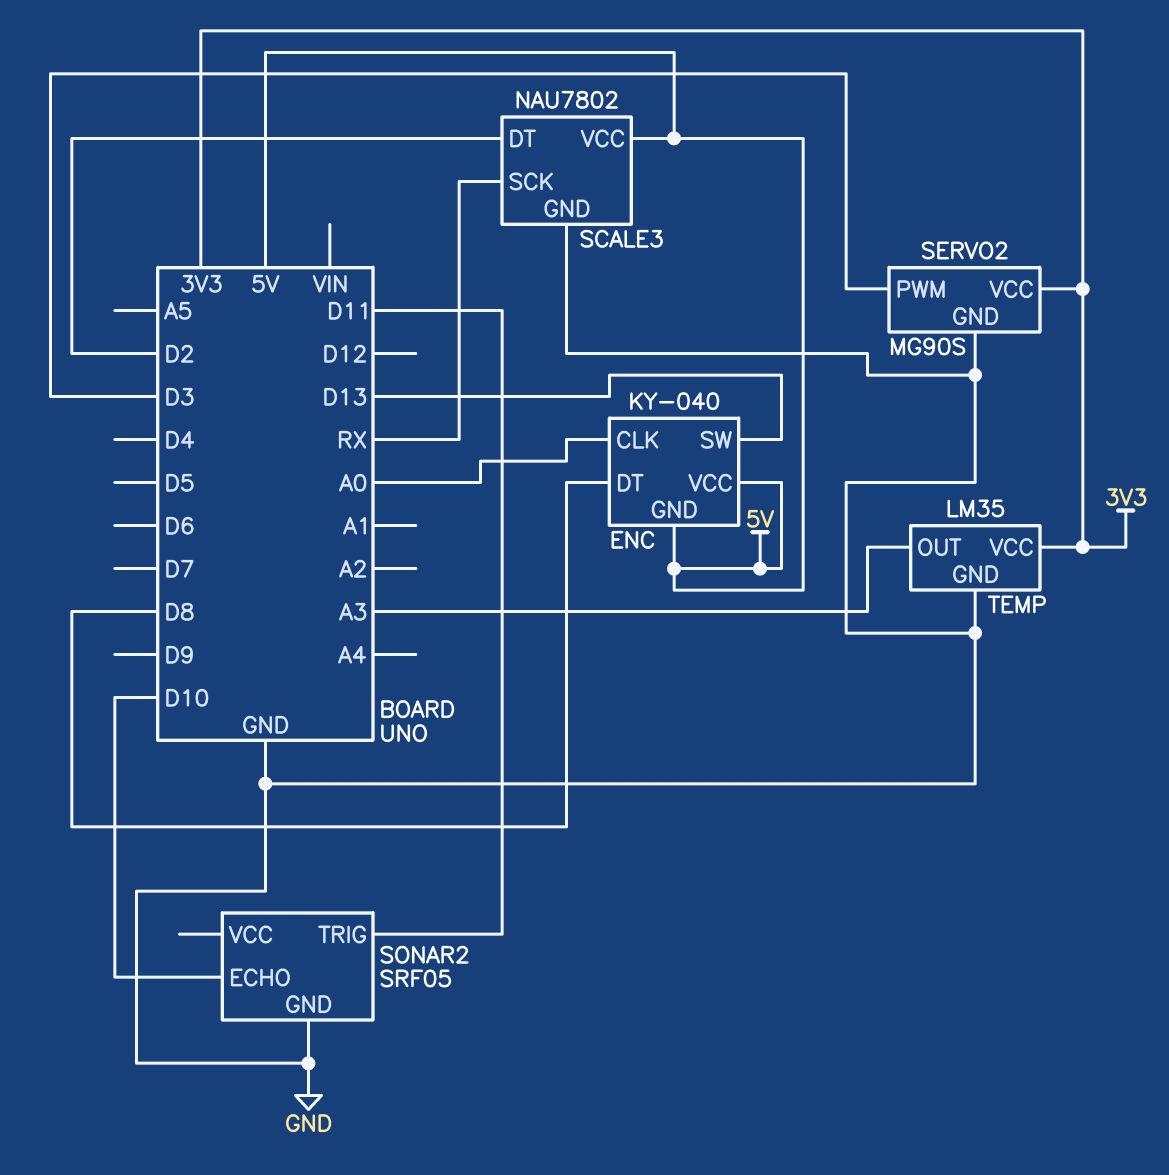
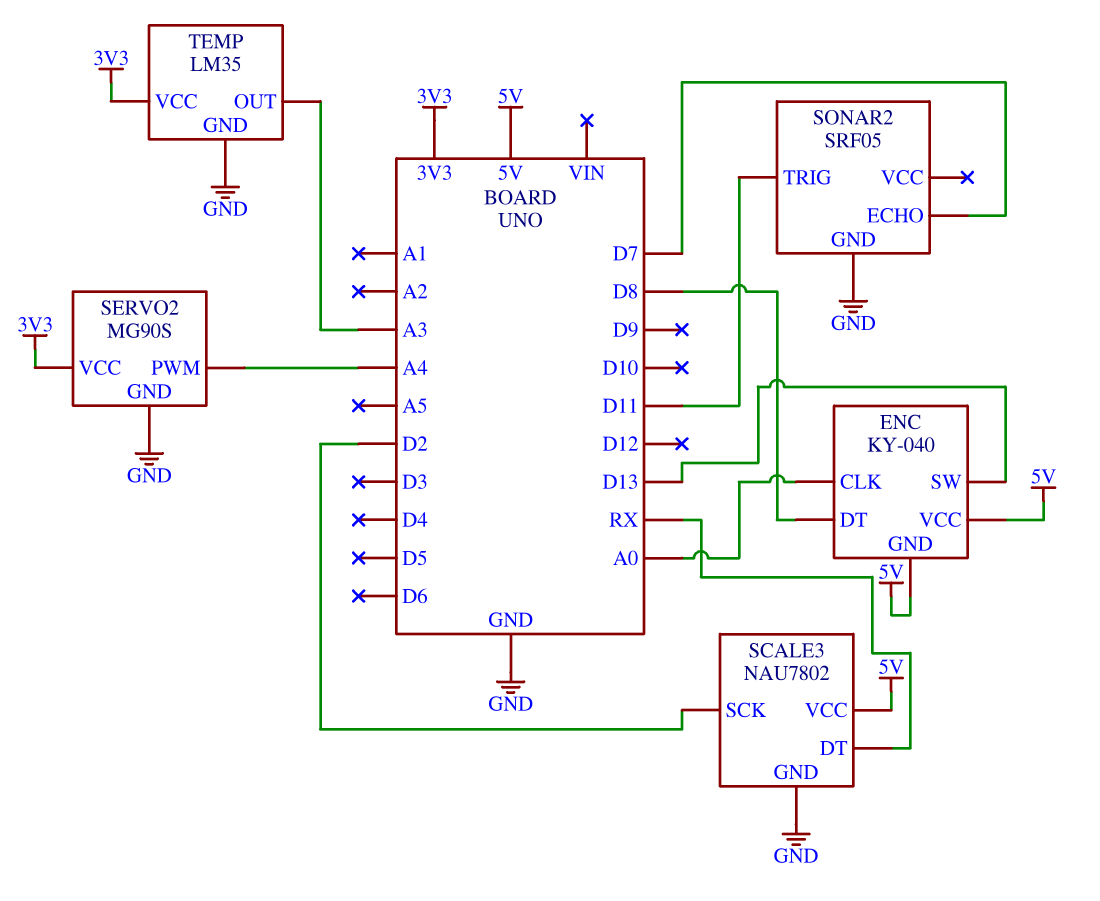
SCALE3 pin DT: D2 -> RX
SCALE3 pin SCK: RX -> D2
SERVO2 pin PWM: D3 -> A4
SONAR2 pin ECHO: D10 -> D7

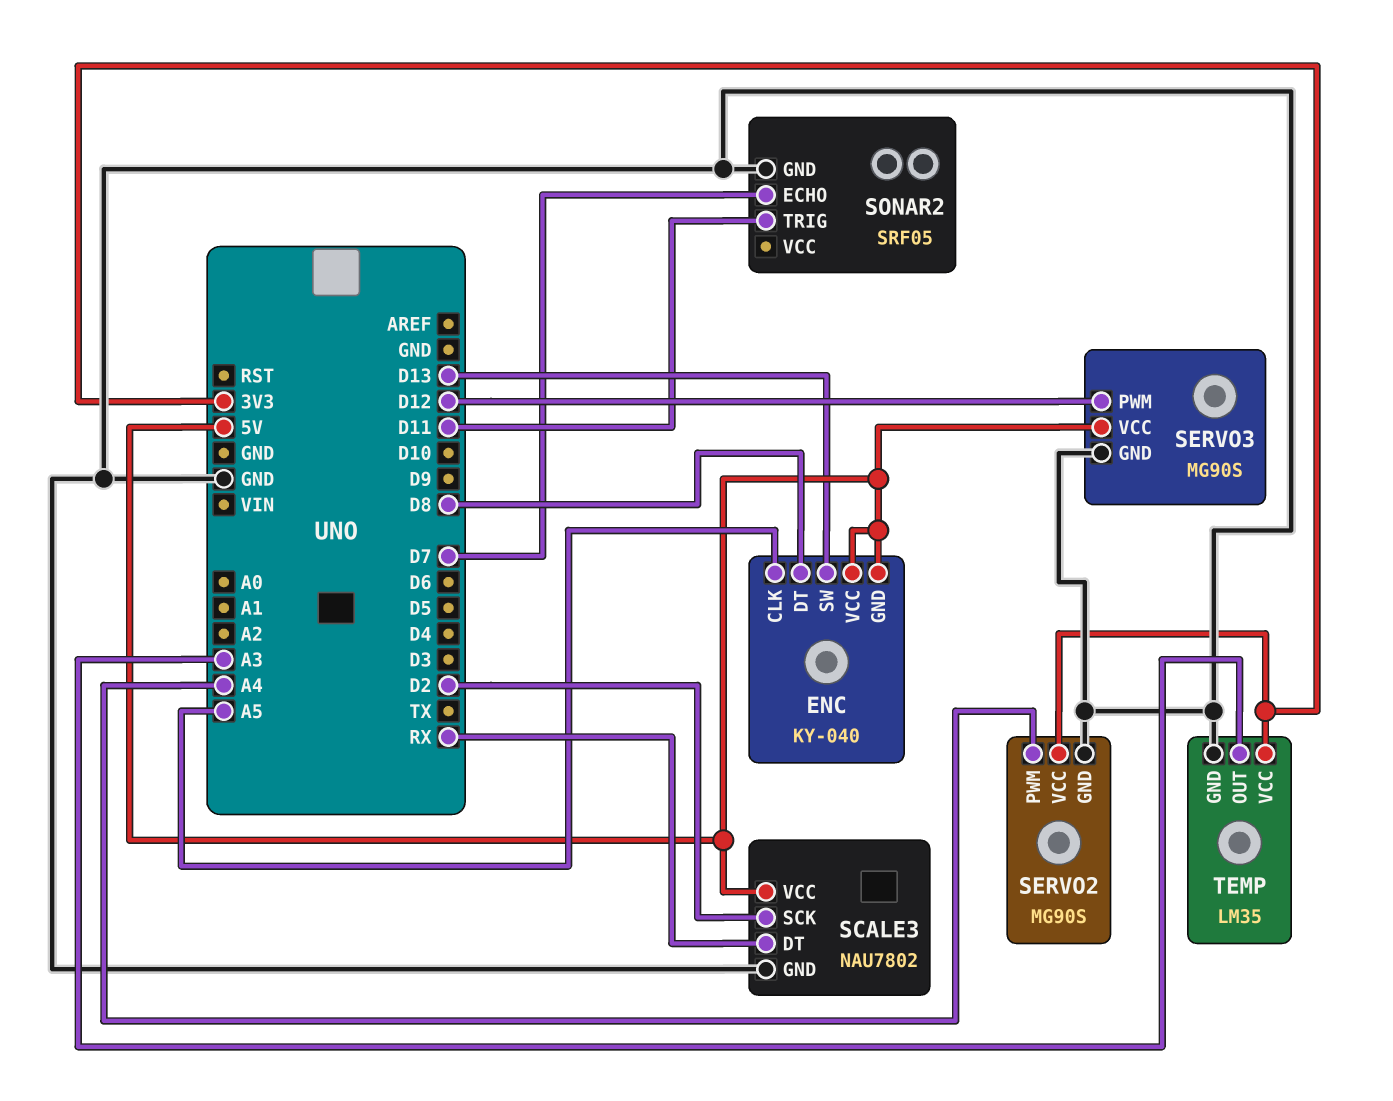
ENC pin CLK: A0 -> A5
SERVO3: none -> MG90S
SERVO3 pin GND: none -> GND
SERVO3 pin PWM: none -> D12
SERVO3 pin VCC: none -> 5V

